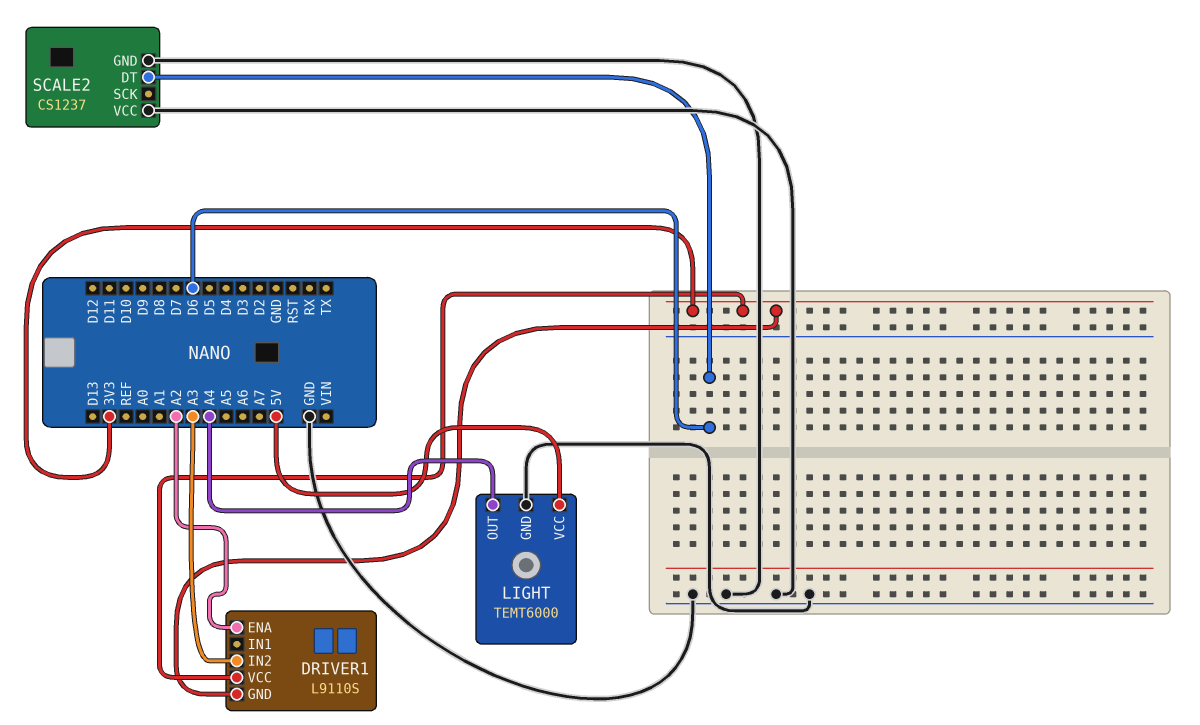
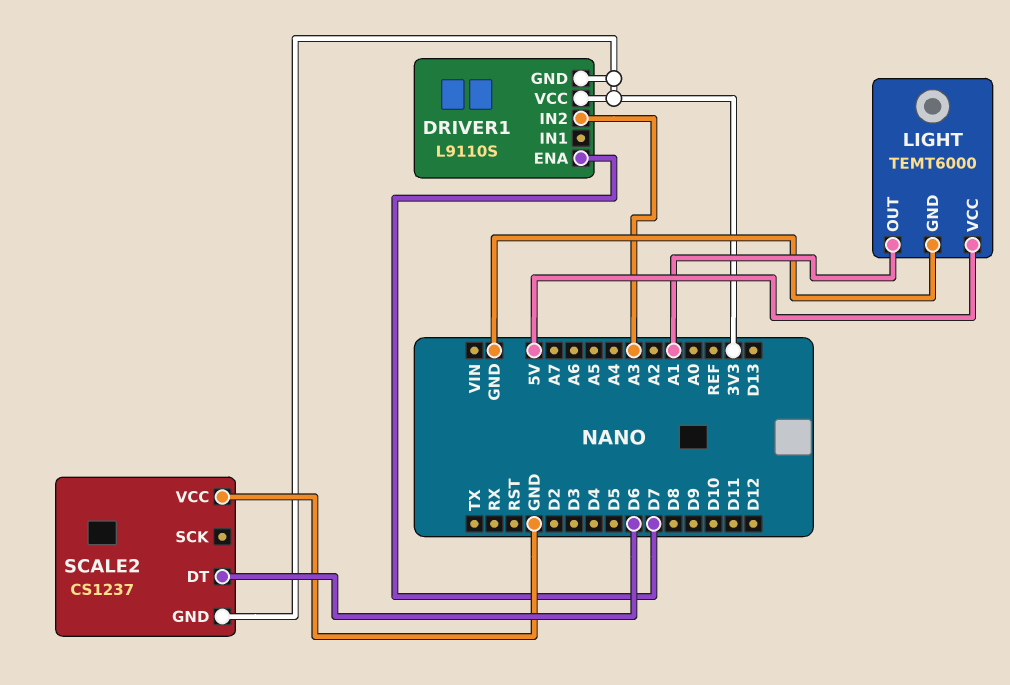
DRIVER1 pin ENA: A2 -> D7
LIGHT pin OUT: A4 -> A1
SCALE2 pin GND: GND -> 3V3

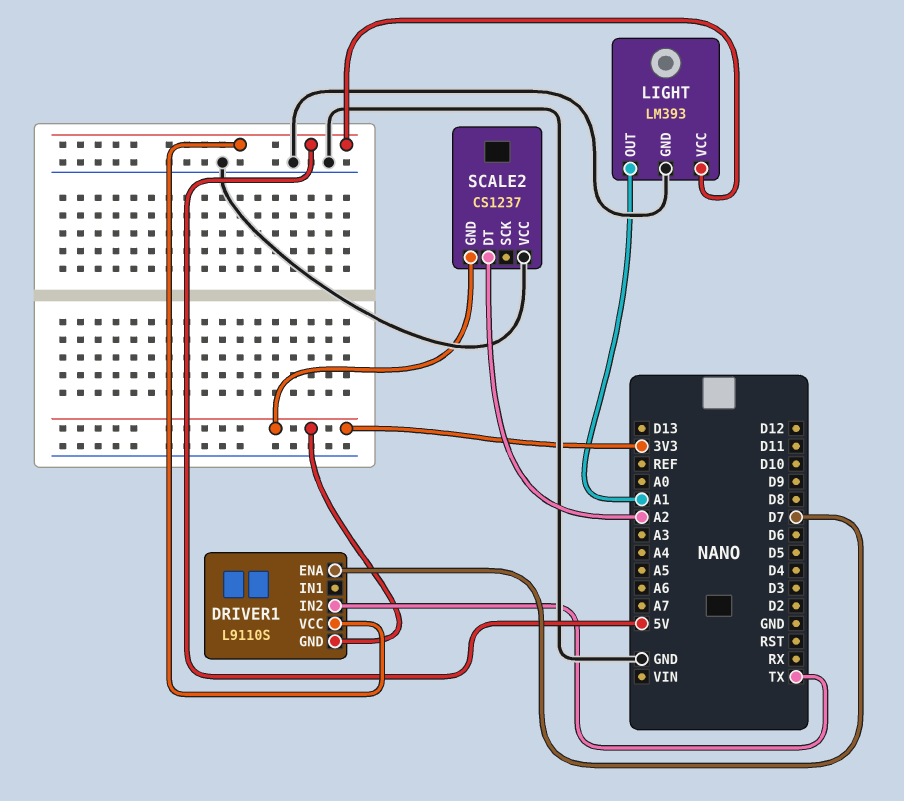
DRIVER1 pin IN2: A3 -> TX
DRIVER1 pin VCC: 3V3 -> 5V
LIGHT: TEMT6000 -> LM393
SCALE2 pin DT: D6 -> A2

